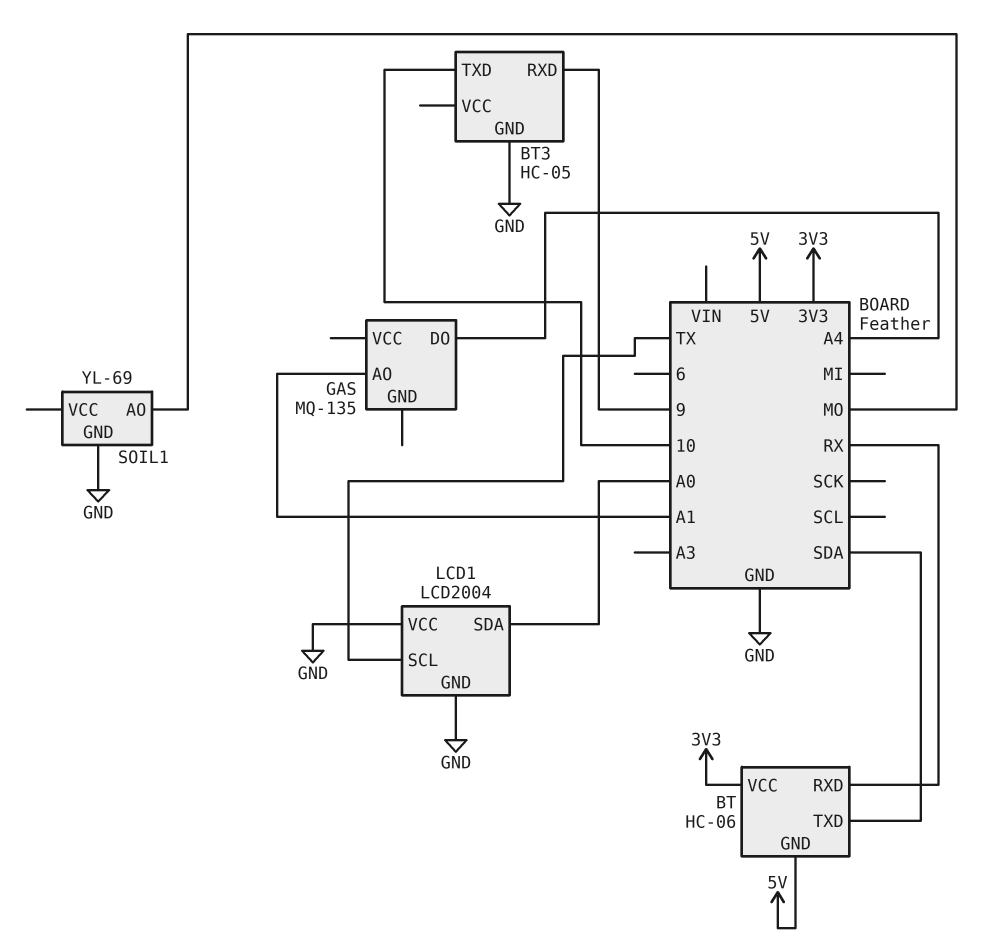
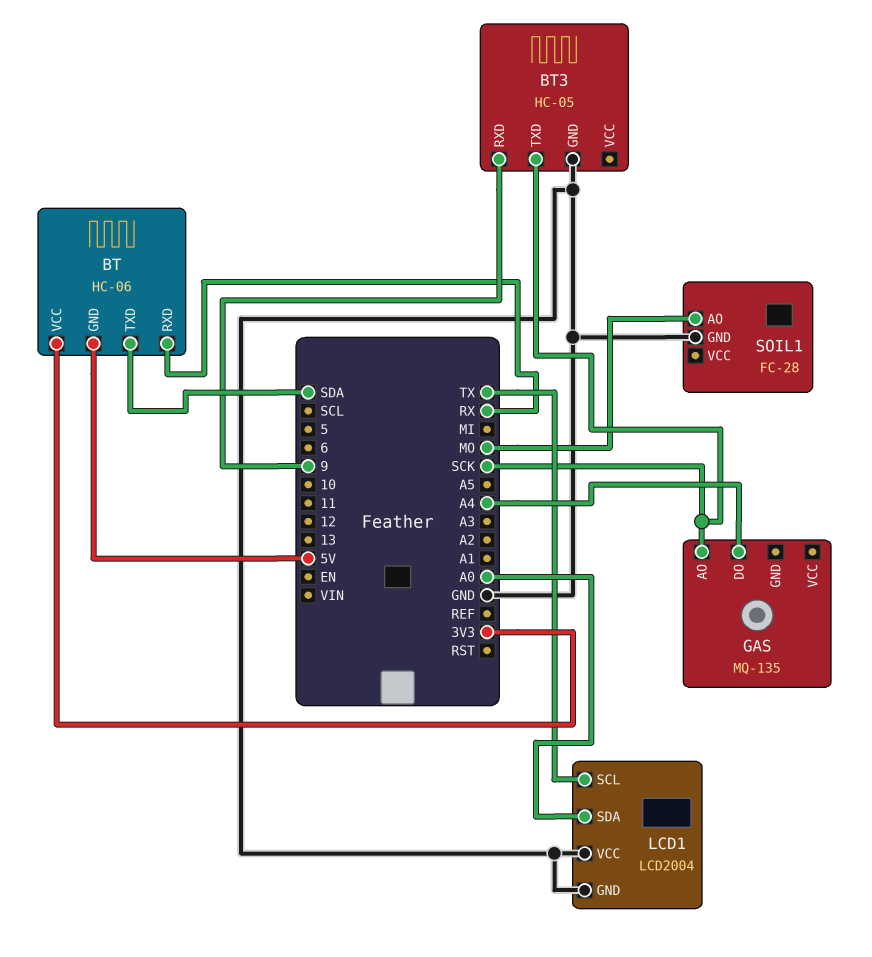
BT3 pin TXD: 10 -> SCK
GAS pin AO: A1 -> SCK
SOIL1: YL-69 -> FC-28

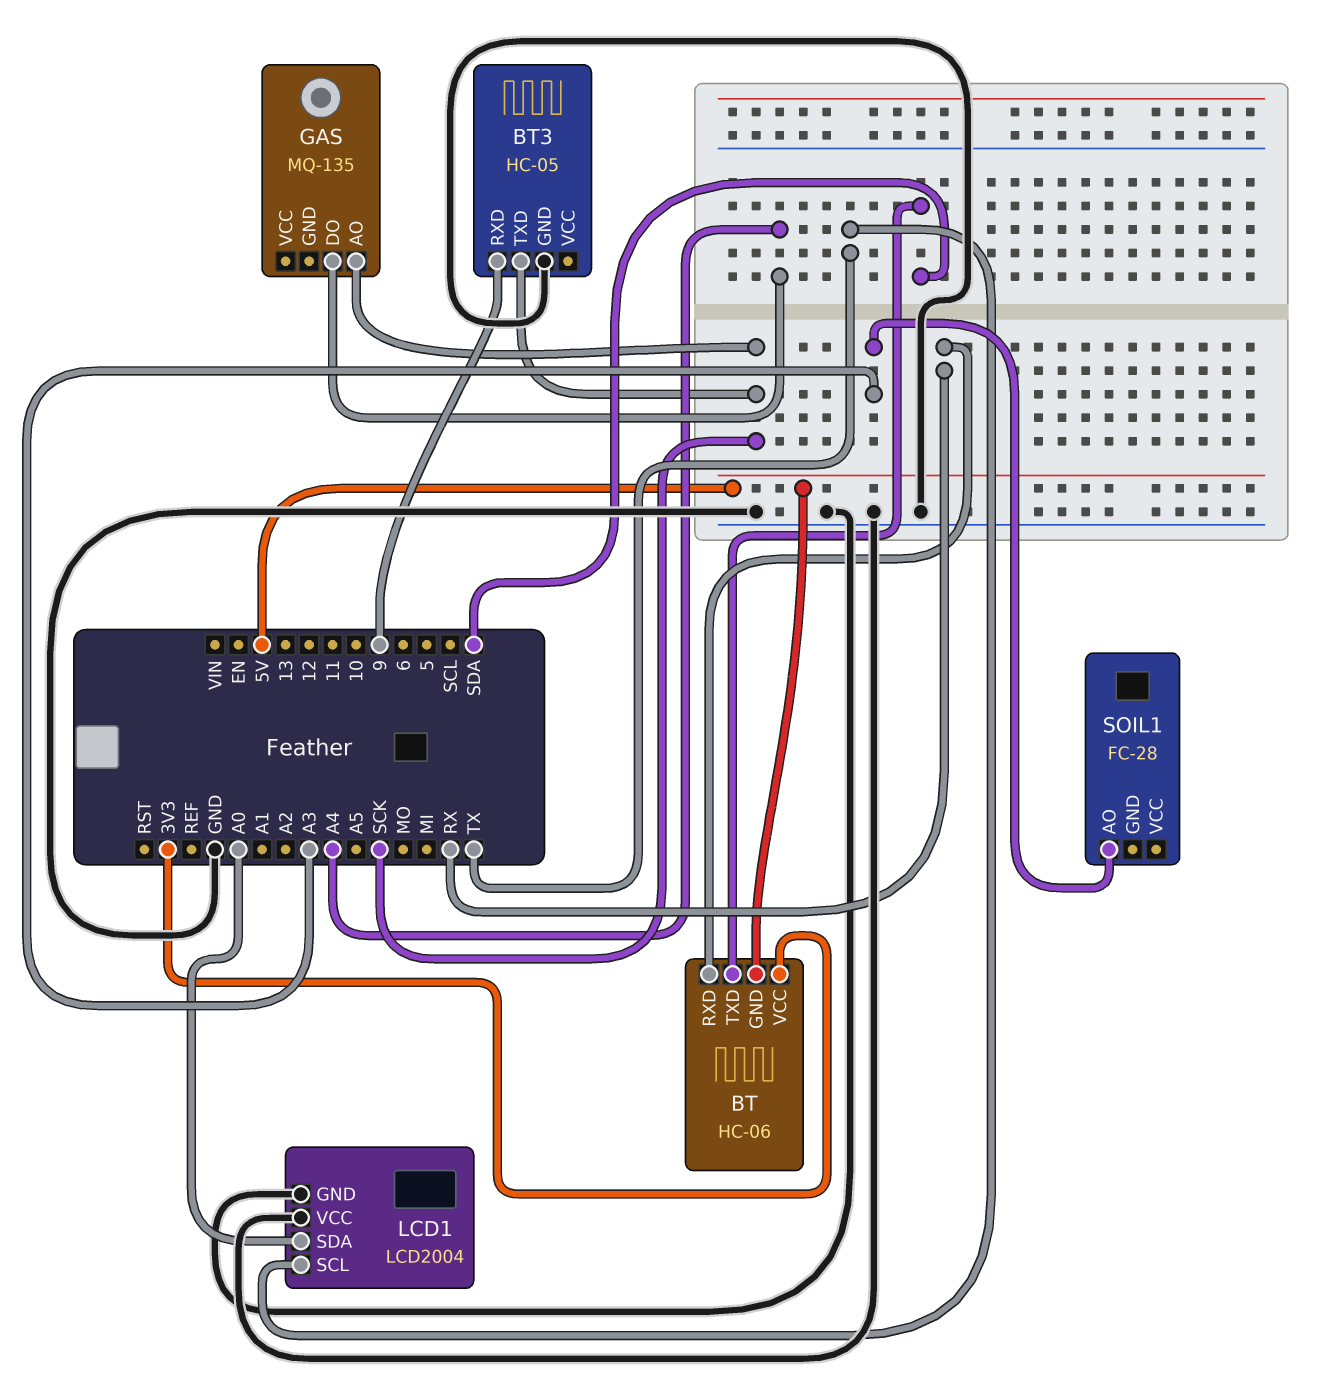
SOIL1 pin AO: MO -> A3
SOIL1 pin GND: GND -> none

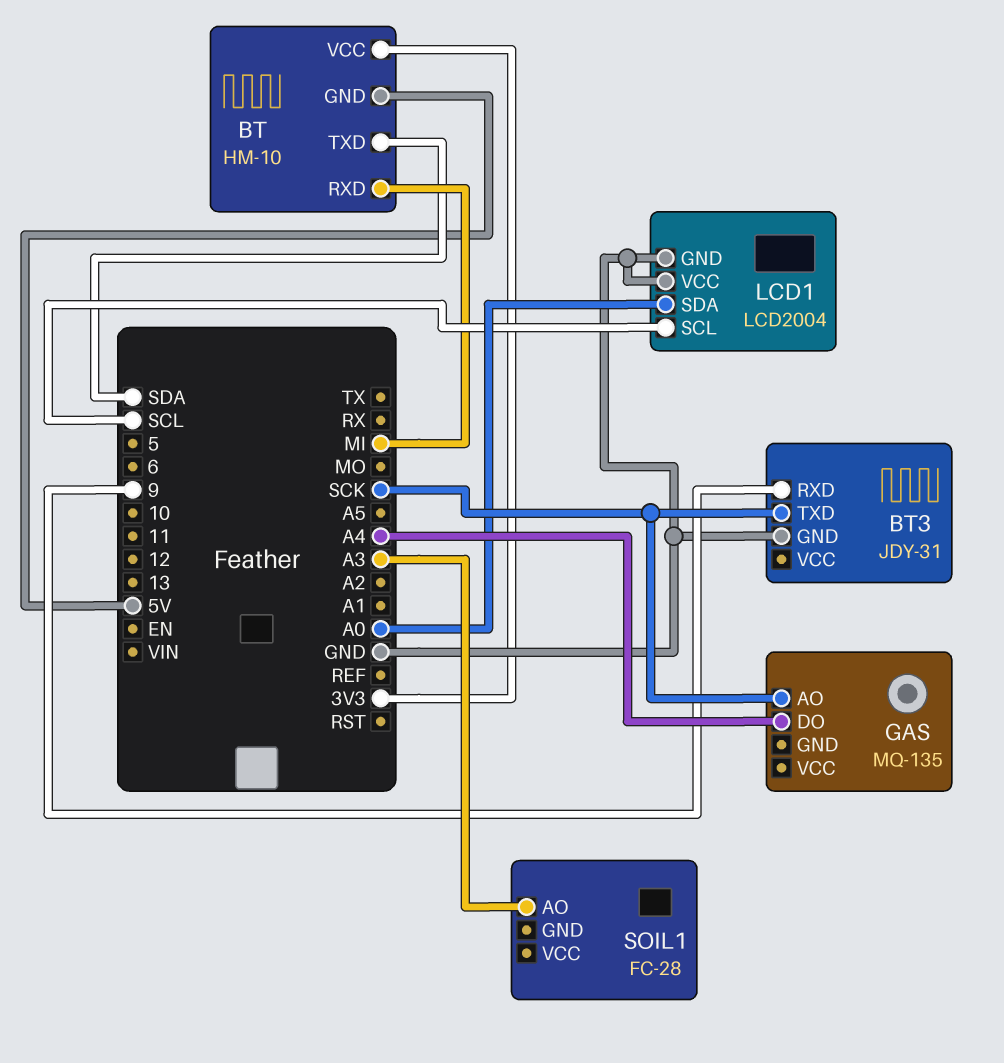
BT: HC-06 -> HM-10
BT pin RXD: RX -> MI
BT3: HC-05 -> JDY-31
LCD1 pin SCL: TX -> SCL

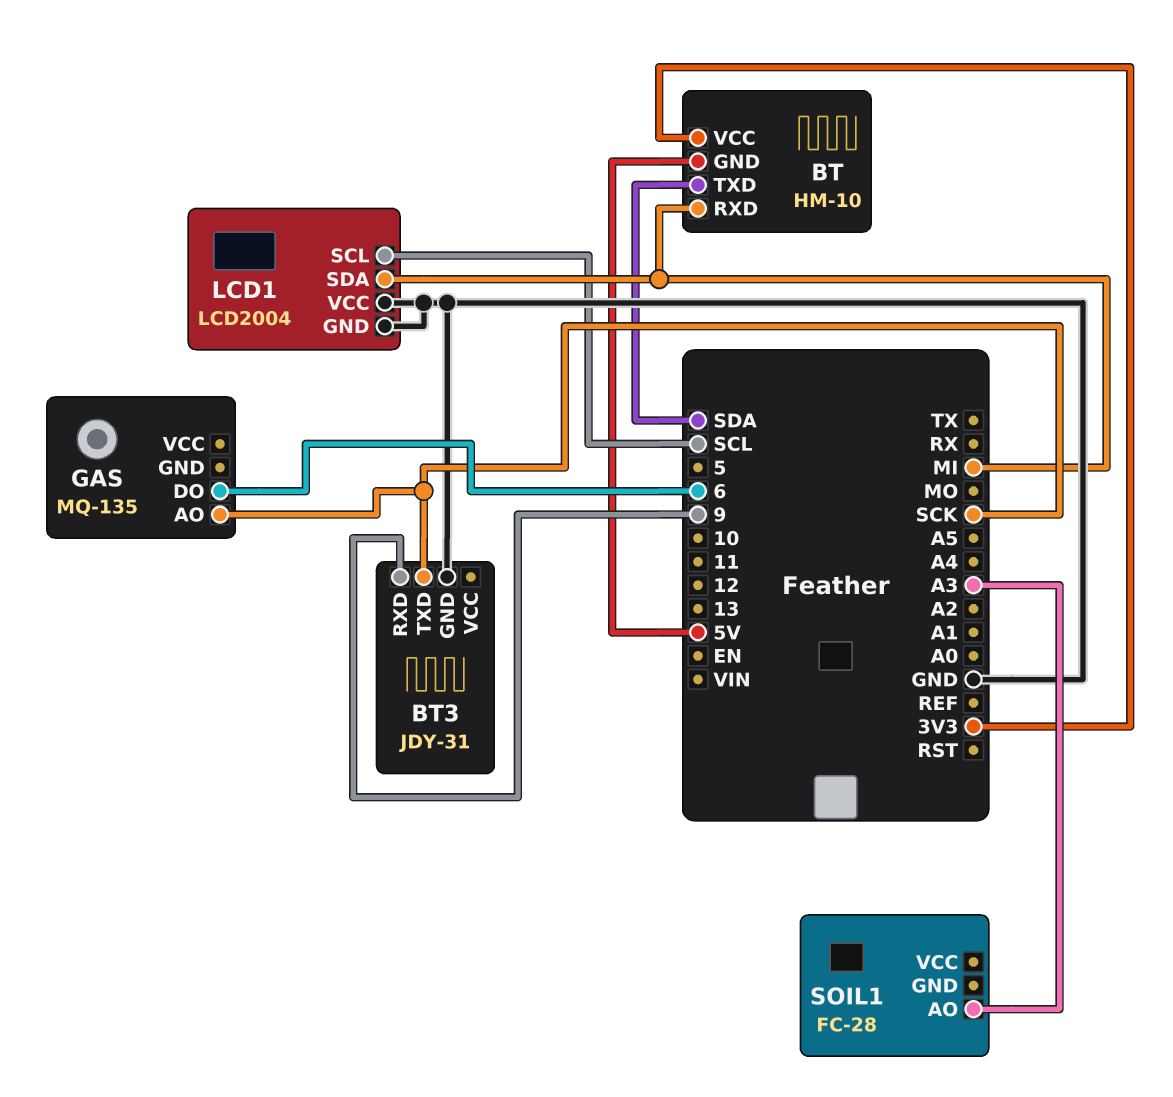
GAS pin DO: A4 -> 6
LCD1 pin SDA: A0 -> MI

